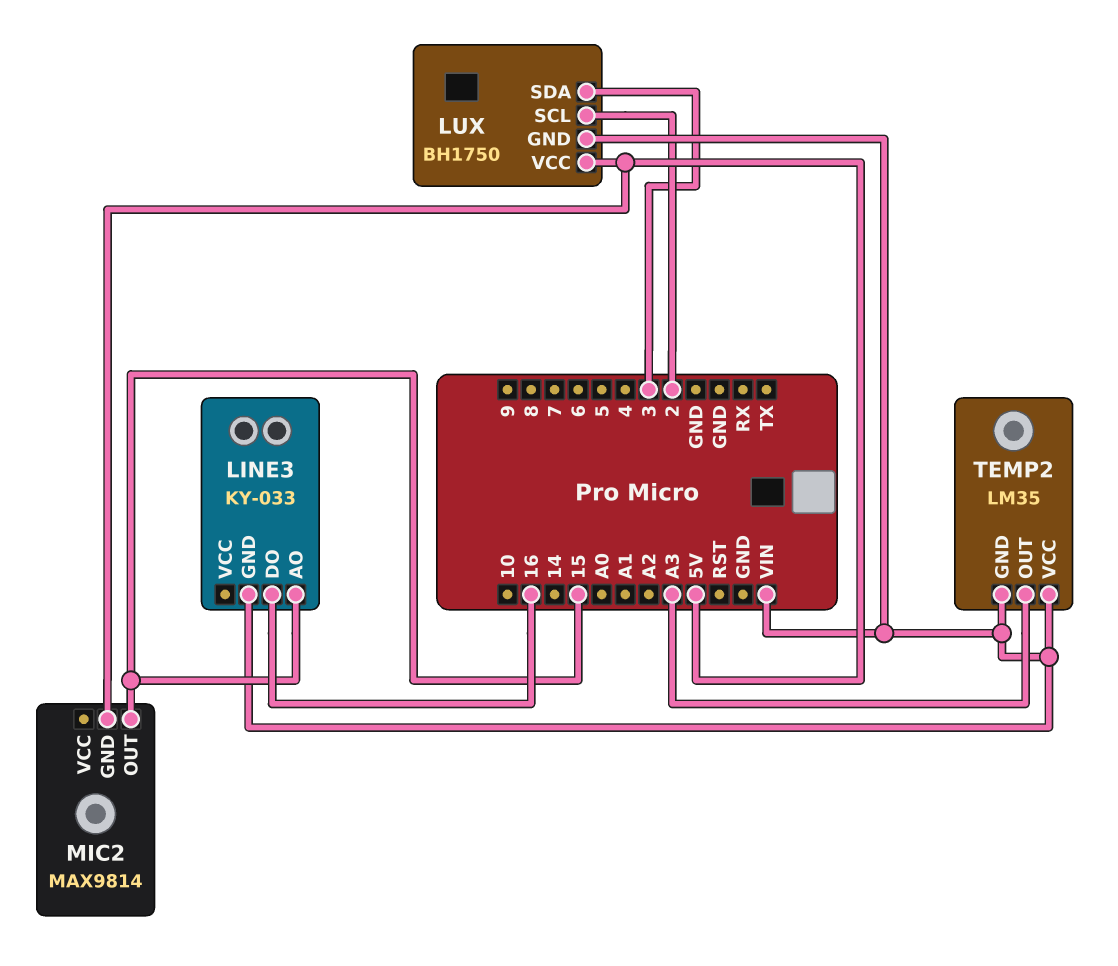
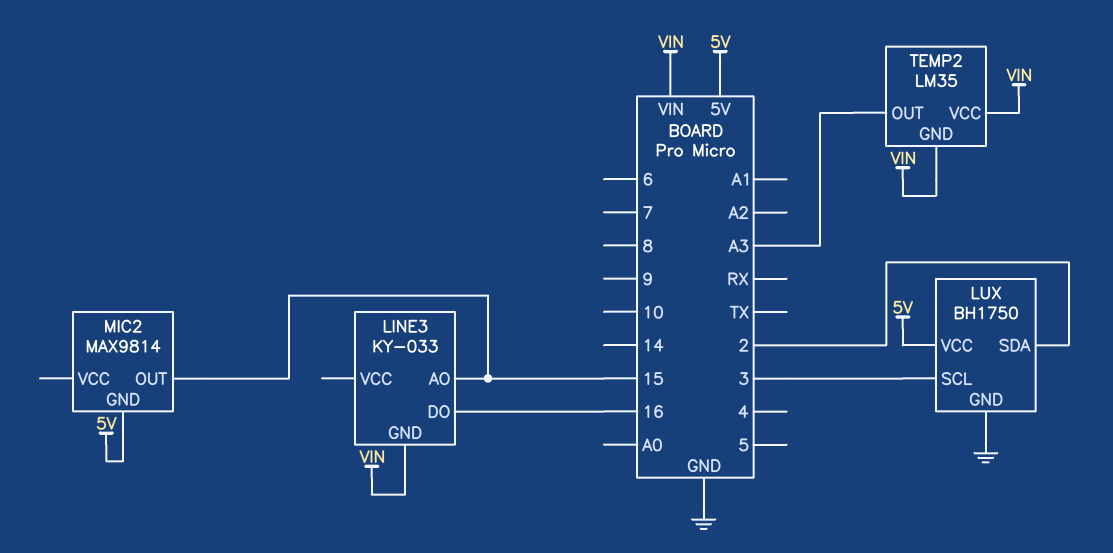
LUX pin GND: VIN -> GND
LUX pin SCL: 2 -> 3
LUX pin SDA: 3 -> 2

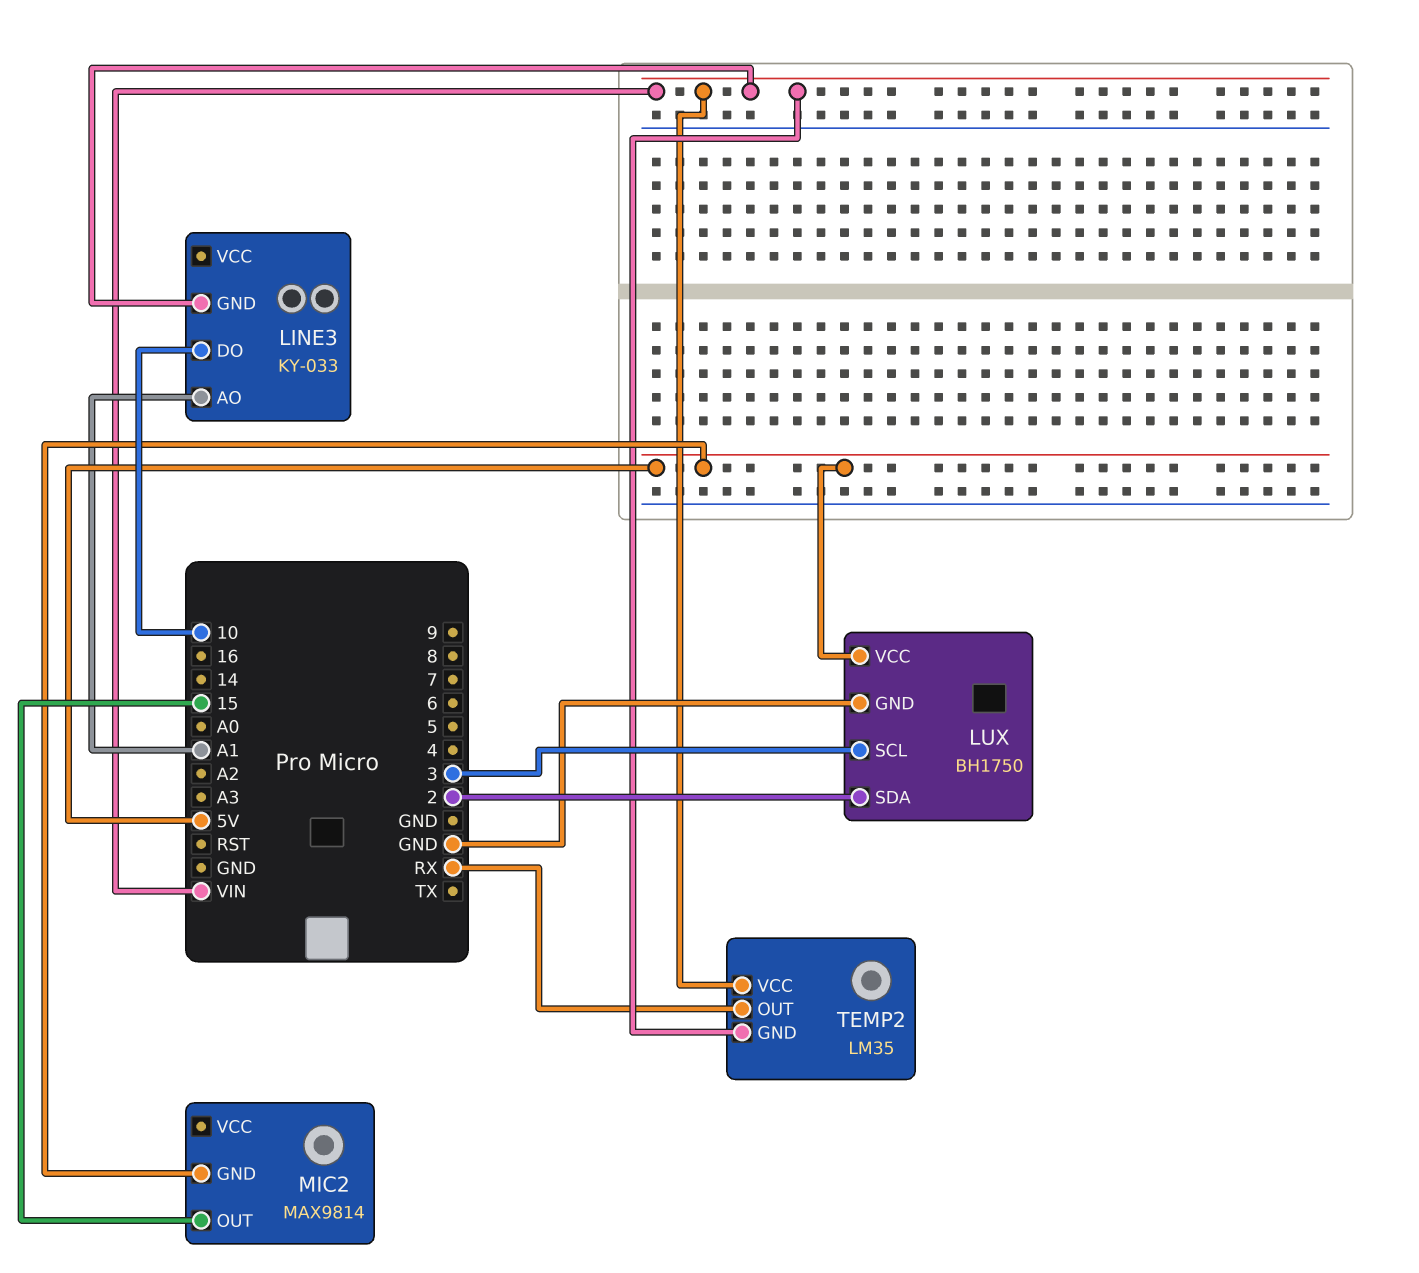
LINE3 pin AO: 15 -> A1
LINE3 pin DO: 16 -> 10
TEMP2 pin OUT: A3 -> RX

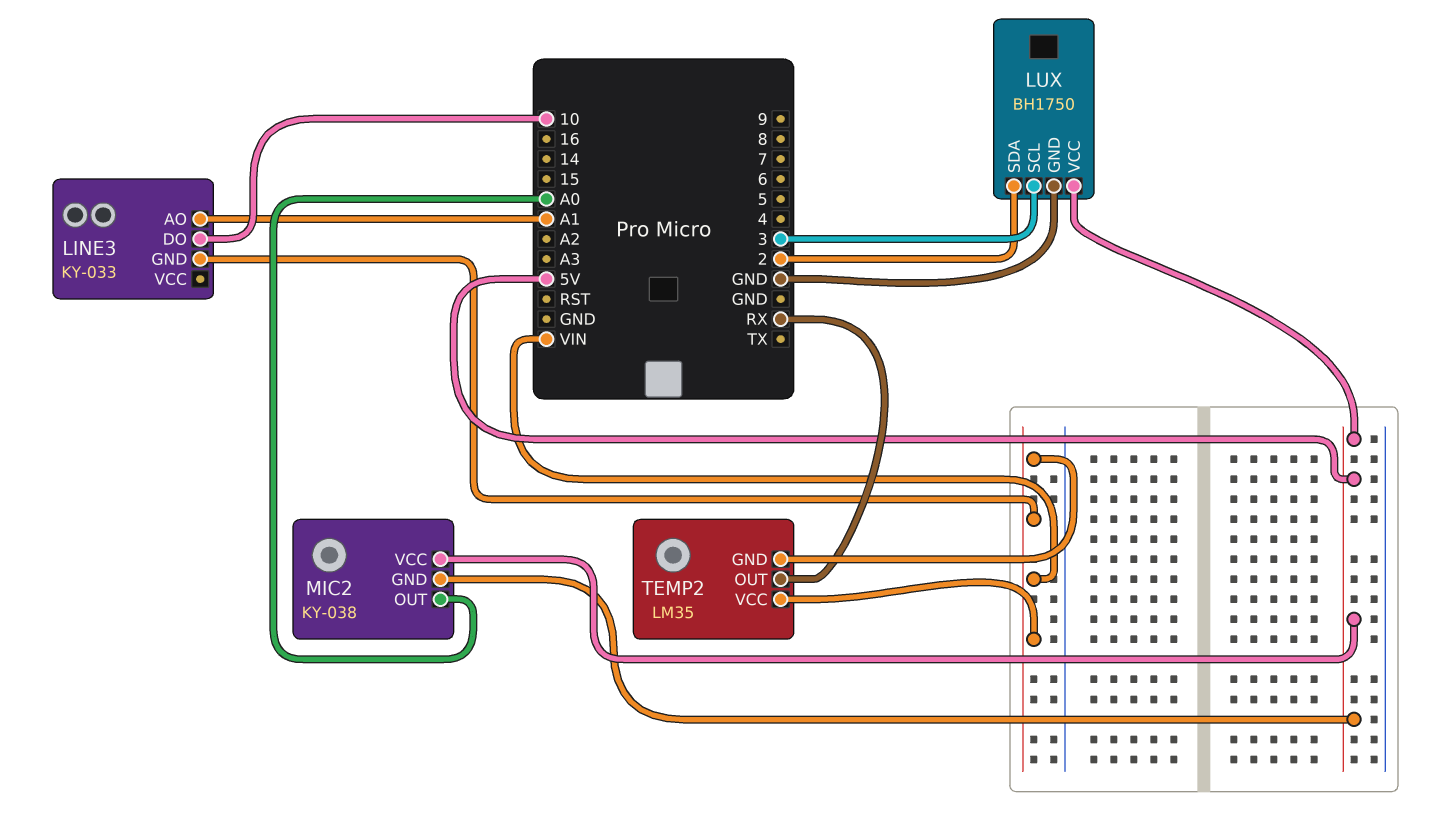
MIC2: MAX9814 -> KY-038
MIC2 pin OUT: 15 -> A0
MIC2 pin VCC: none -> 5V

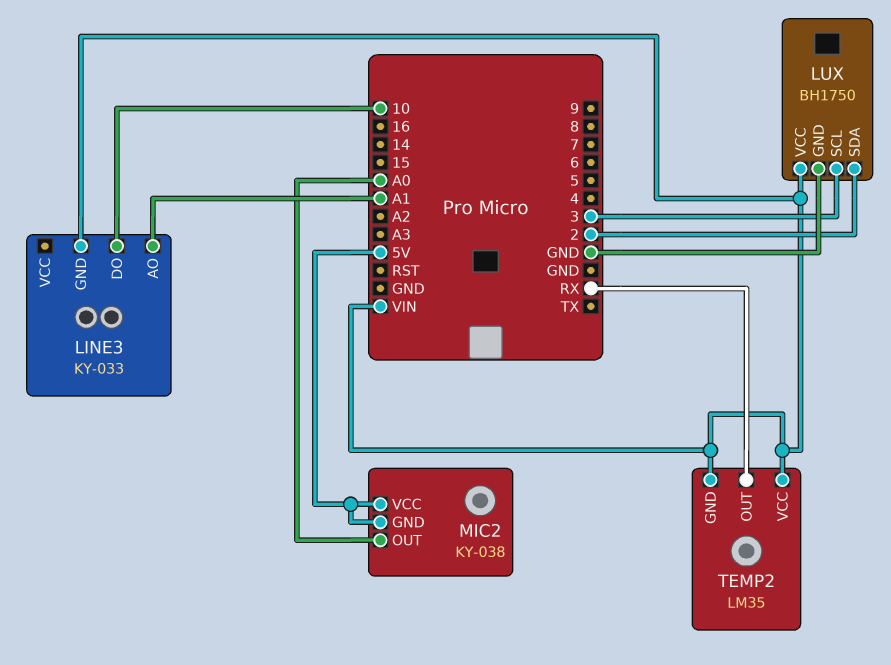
LUX pin VCC: 5V -> VIN

